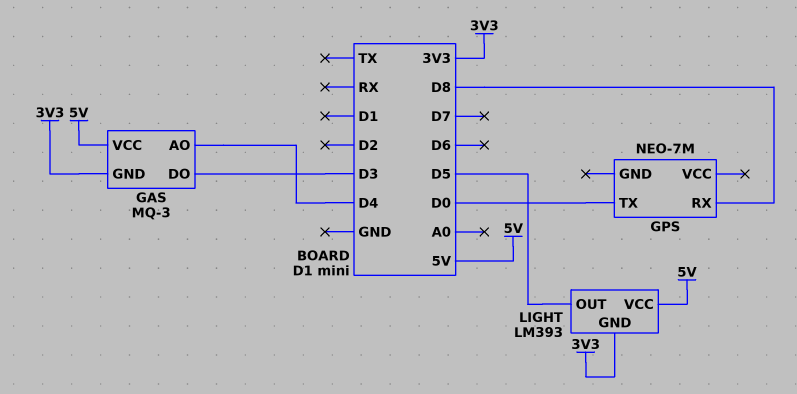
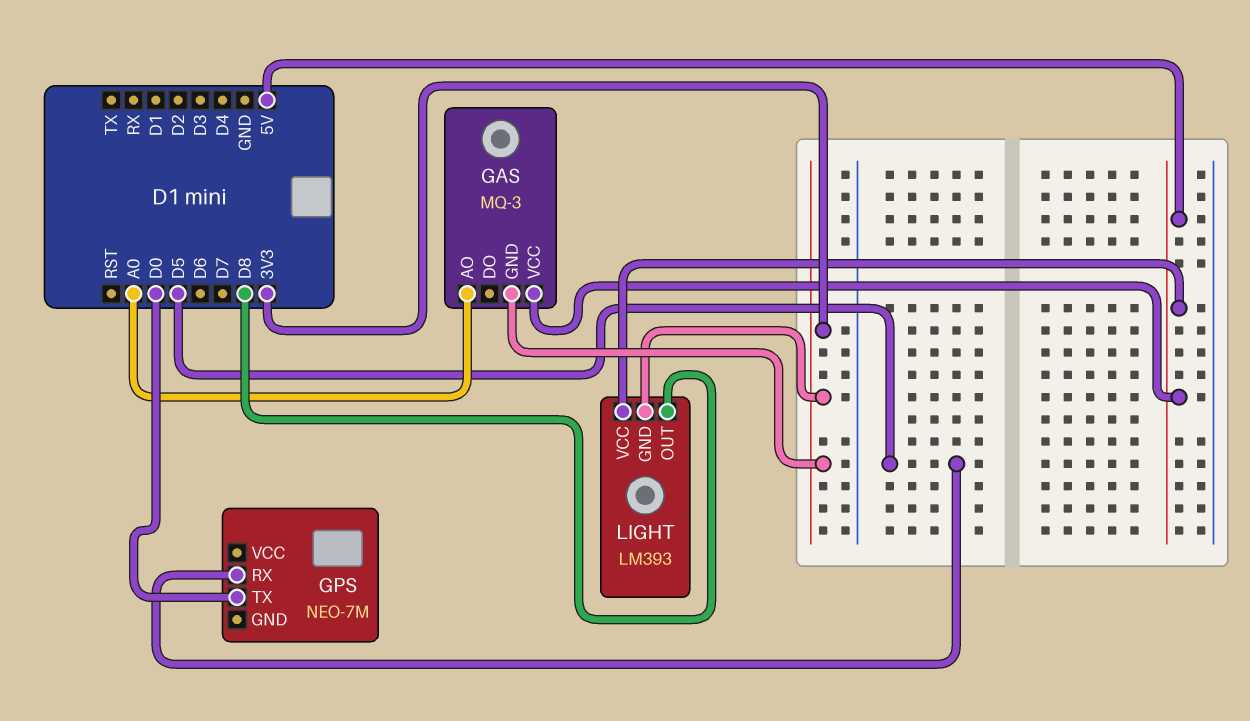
GAS pin AO: D4 -> A0
GAS pin DO: D3 -> none
GPS pin RX: D8 -> D5
LIGHT pin OUT: D5 -> D8

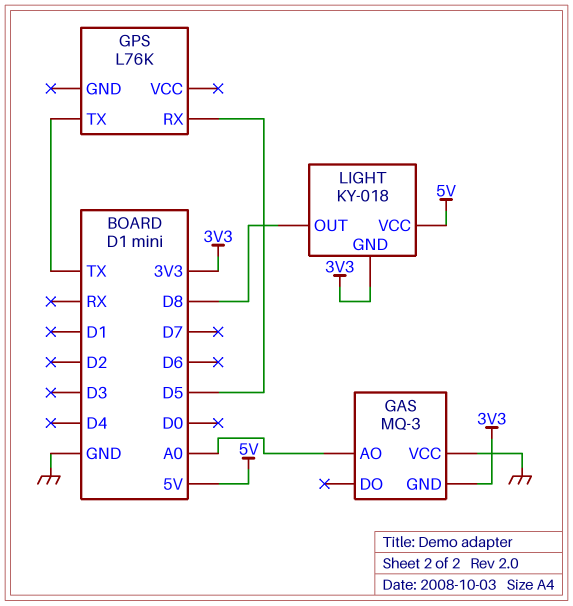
GAS pin VCC: 5V -> GND
GPS: NEO-7M -> L76K
GPS pin TX: D0 -> TX
LIGHT: LM393 -> KY-018

